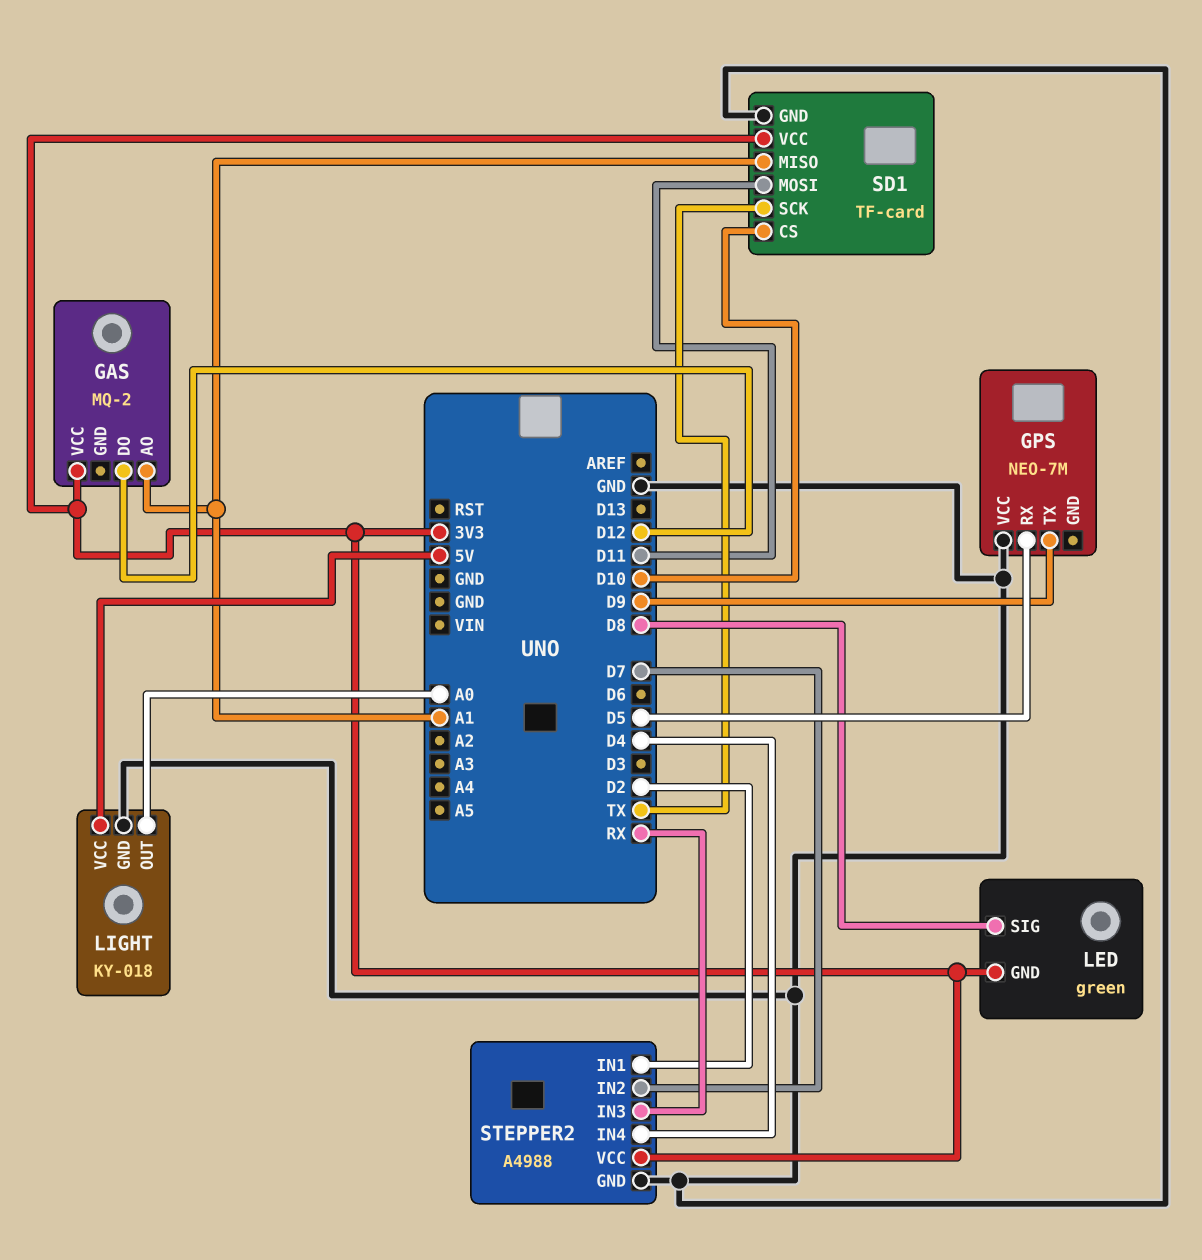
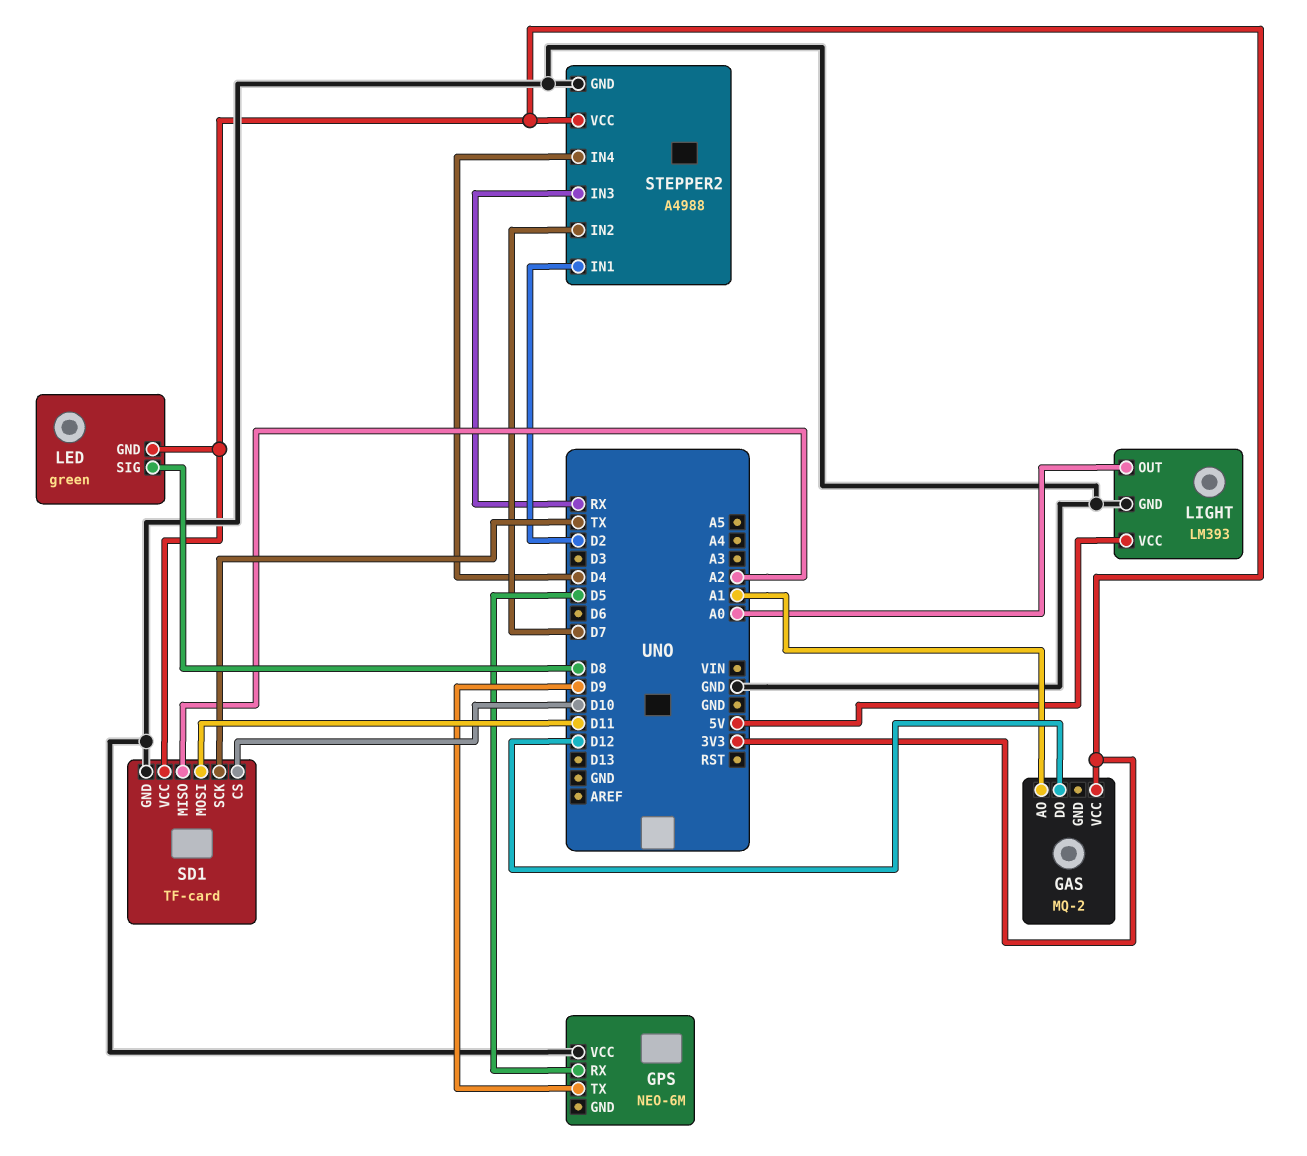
GPS: NEO-7M -> NEO-6M
LIGHT: KY-018 -> LM393
SD1 pin MISO: A1 -> A2

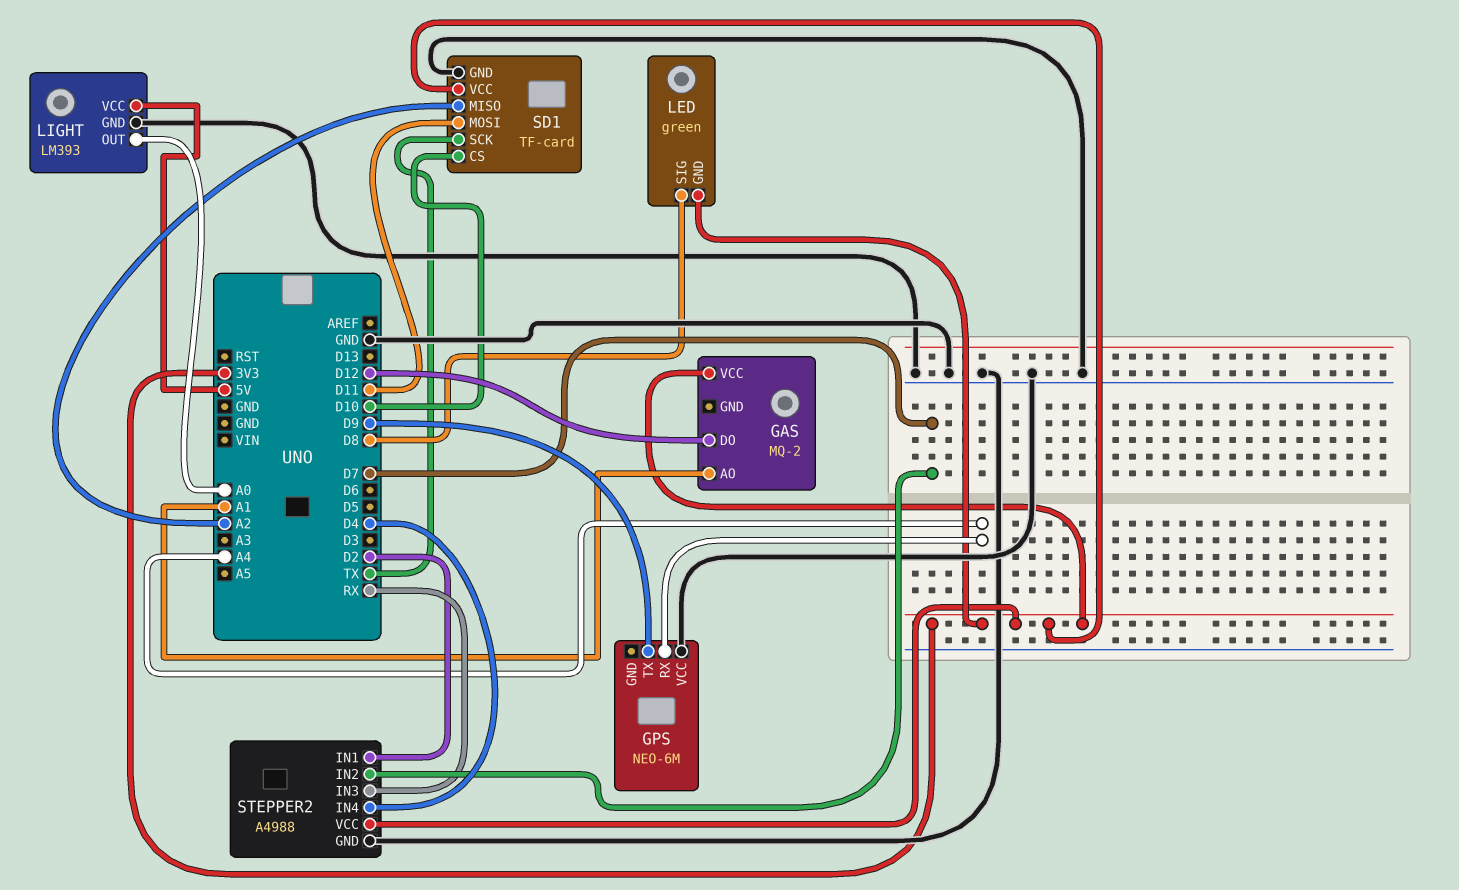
GPS pin RX: D5 -> A4

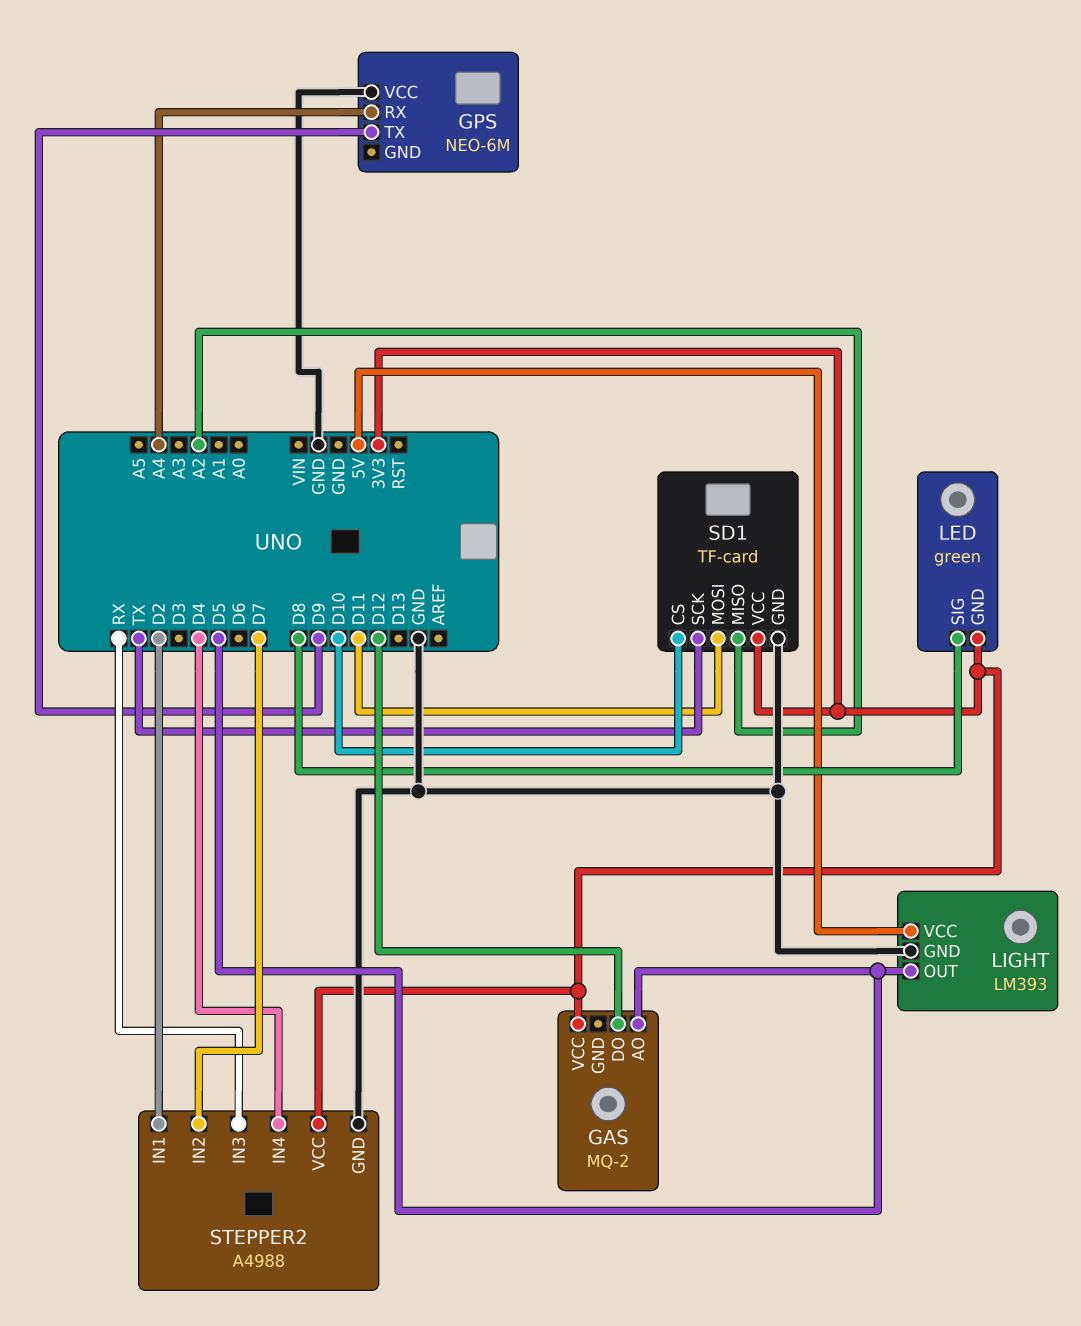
GAS pin AO: A1 -> D5
LIGHT pin OUT: A0 -> D5

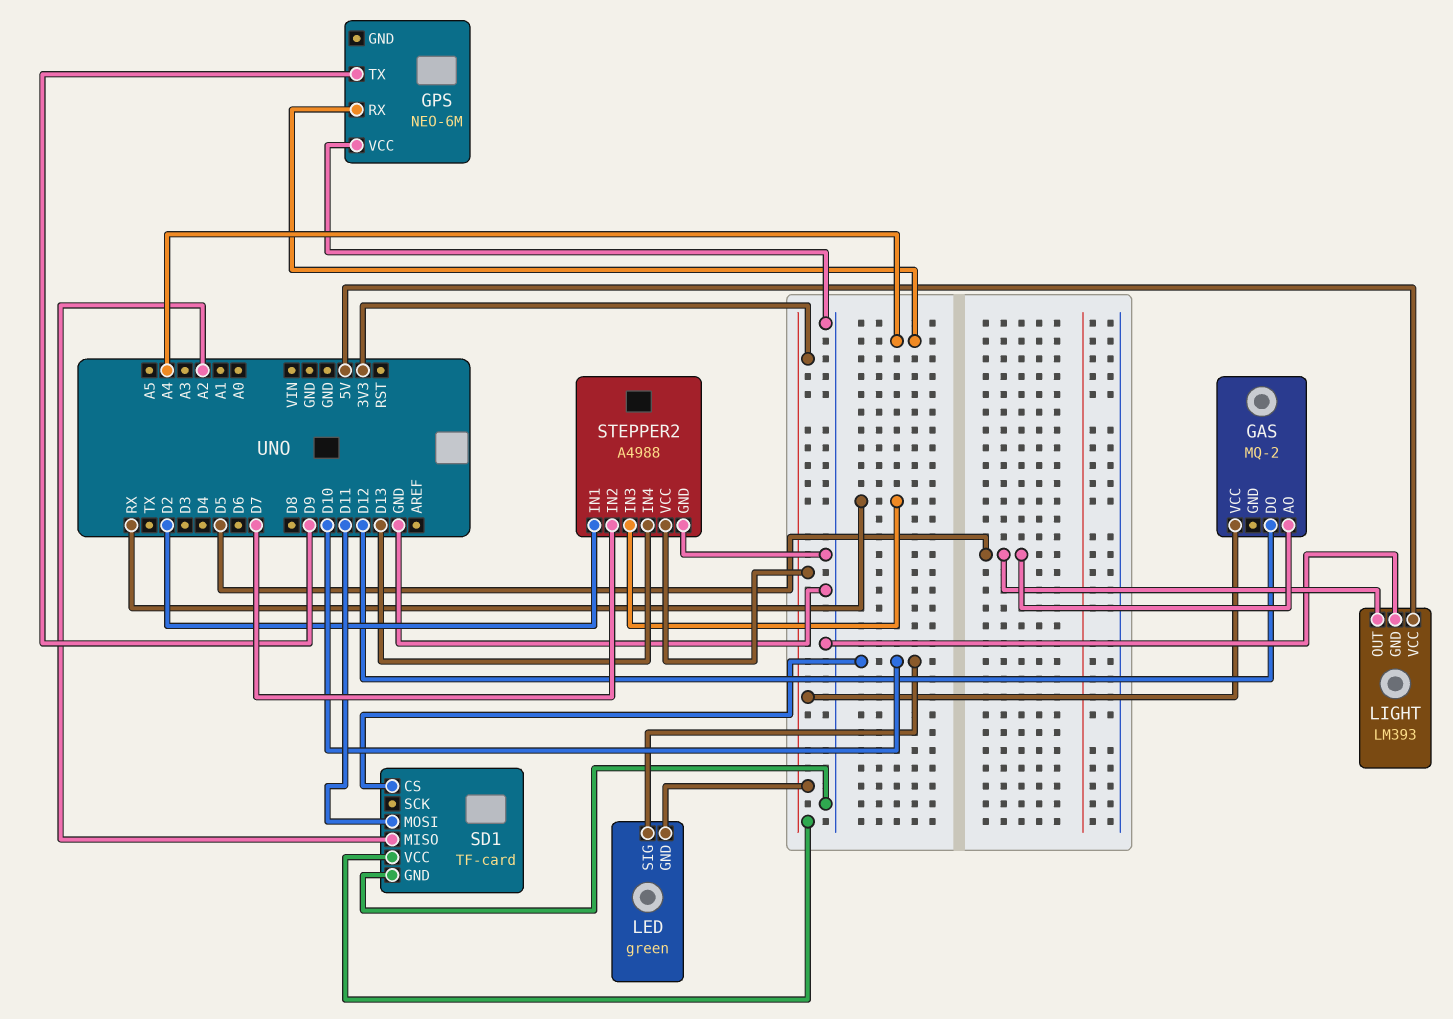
LED pin SIG: D8 -> D10
SD1 pin SCK: TX -> none
STEPPER2 pin IN4: D4 -> D13

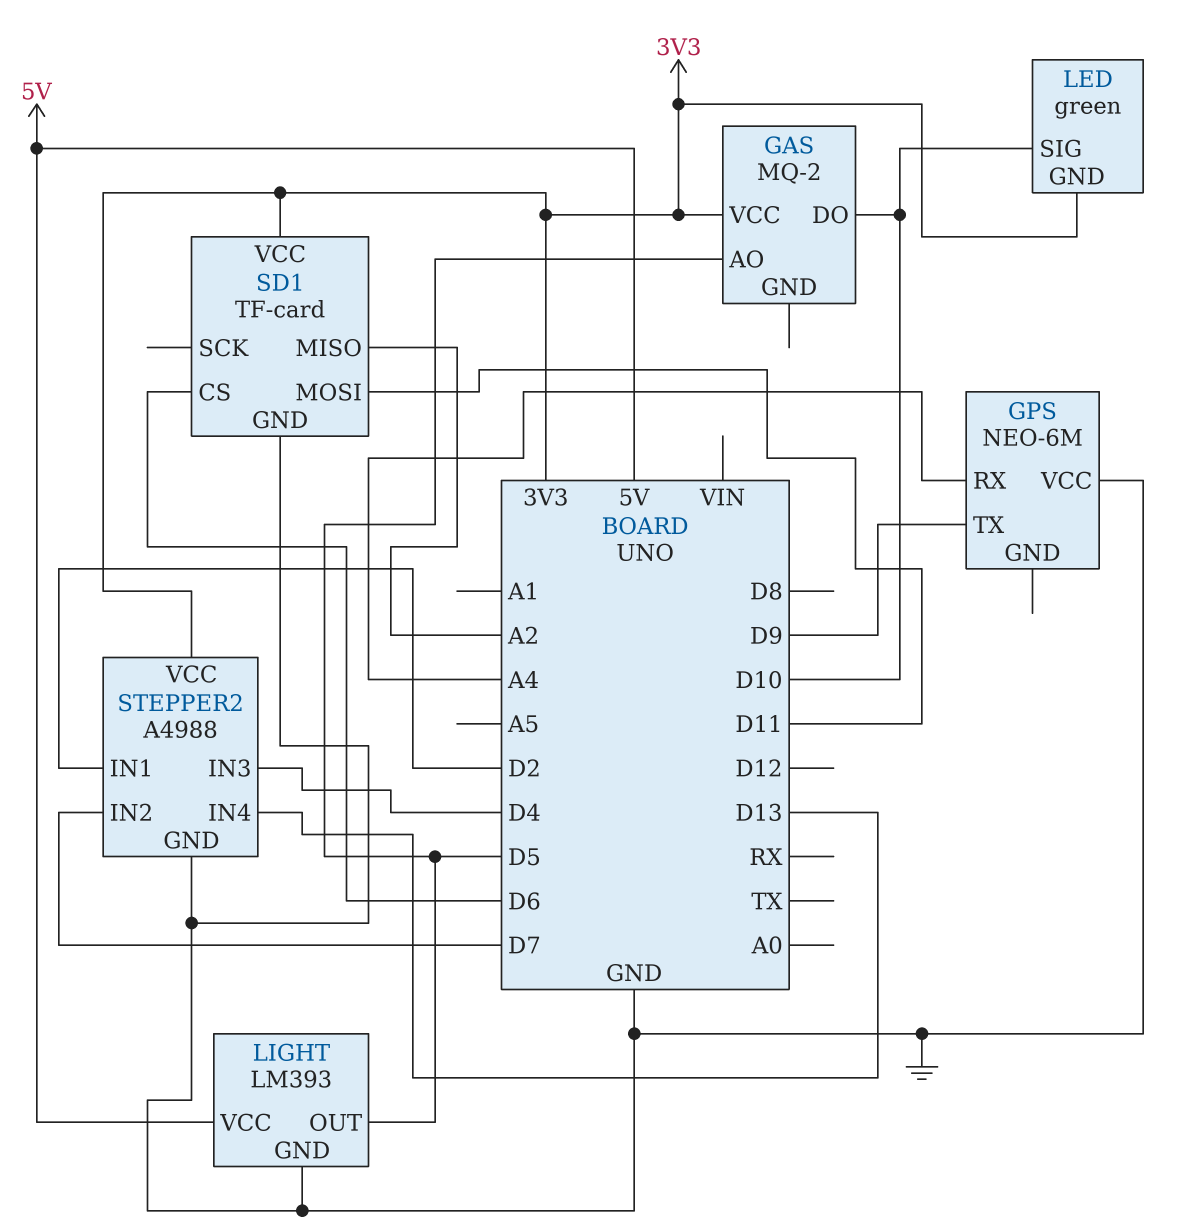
GAS pin DO: D12 -> D10
SD1 pin CS: D10 -> D6
STEPPER2 pin IN3: RX -> D4

